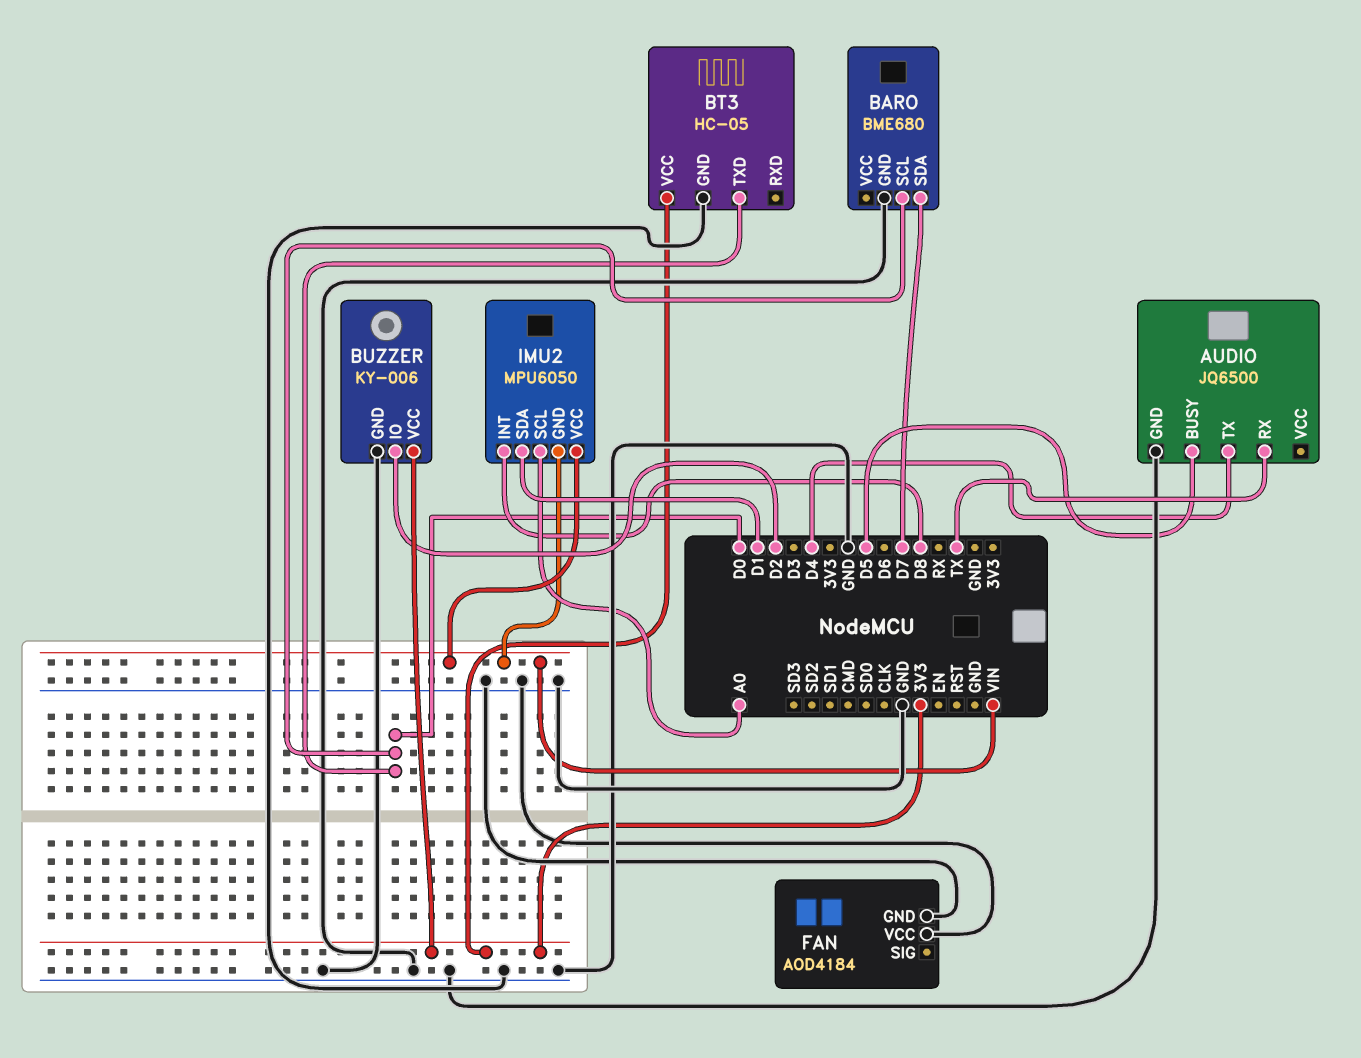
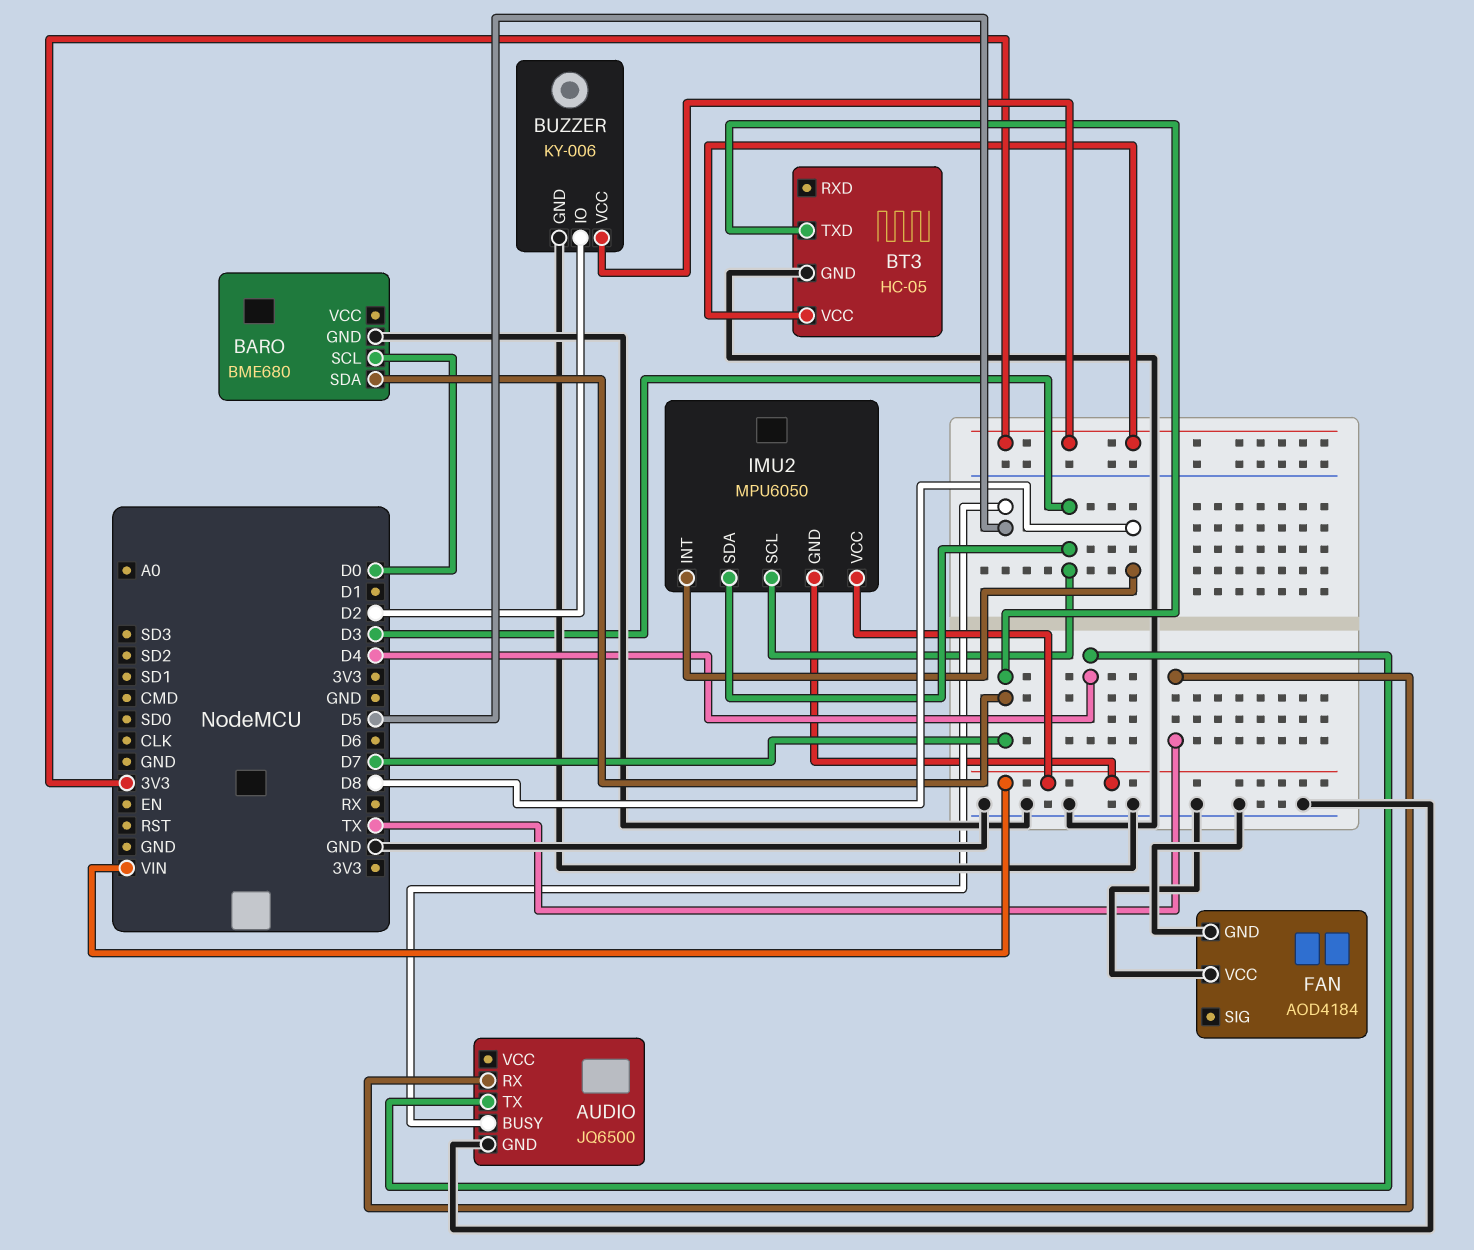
BT3 pin TXD: D0 -> D7
IMU2 pin SCL: A0 -> D3
IMU2 pin SDA: D1 -> D3

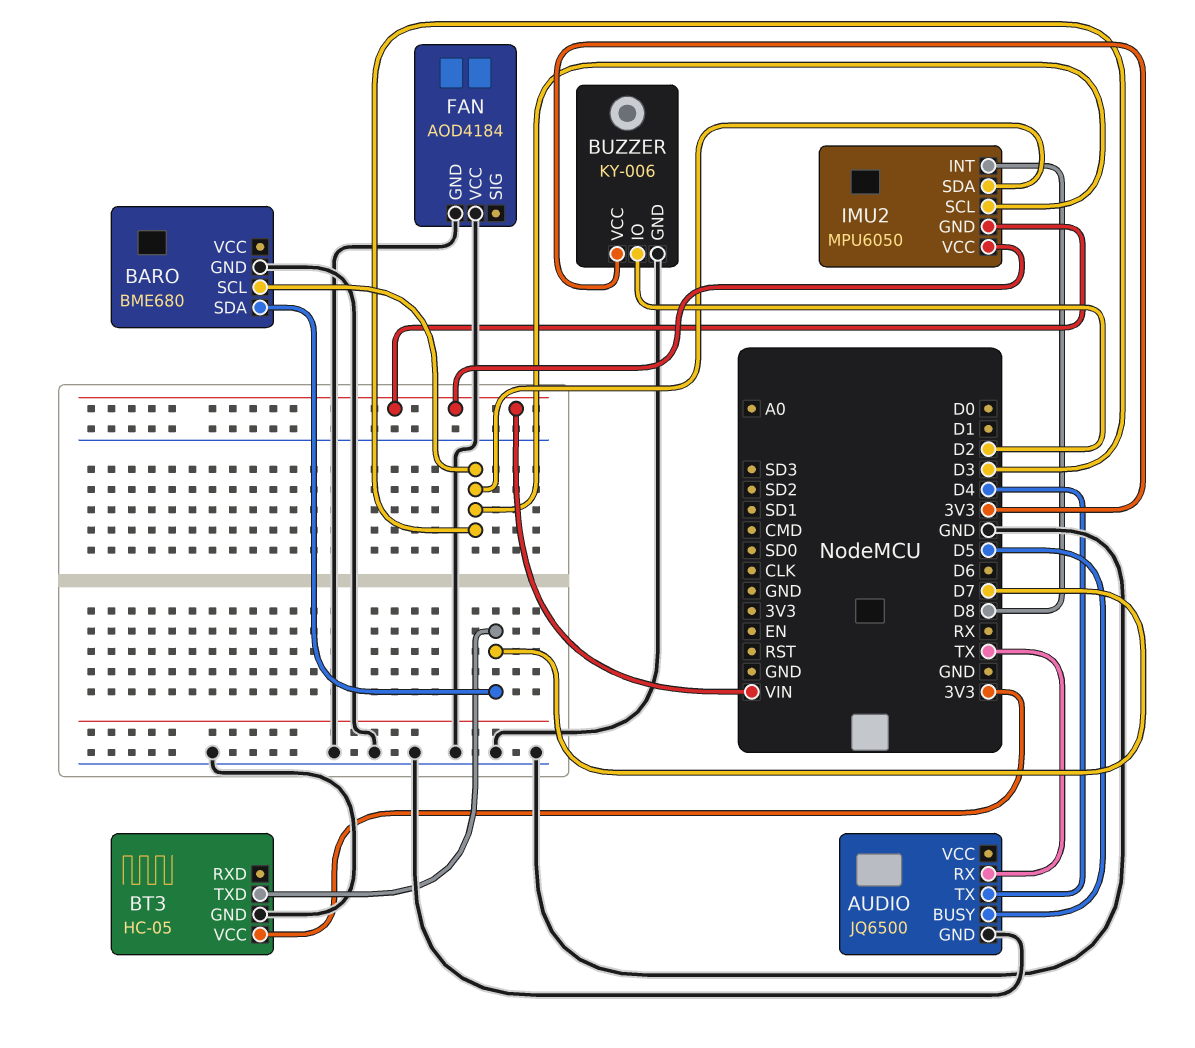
BARO pin SCL: D0 -> D3

